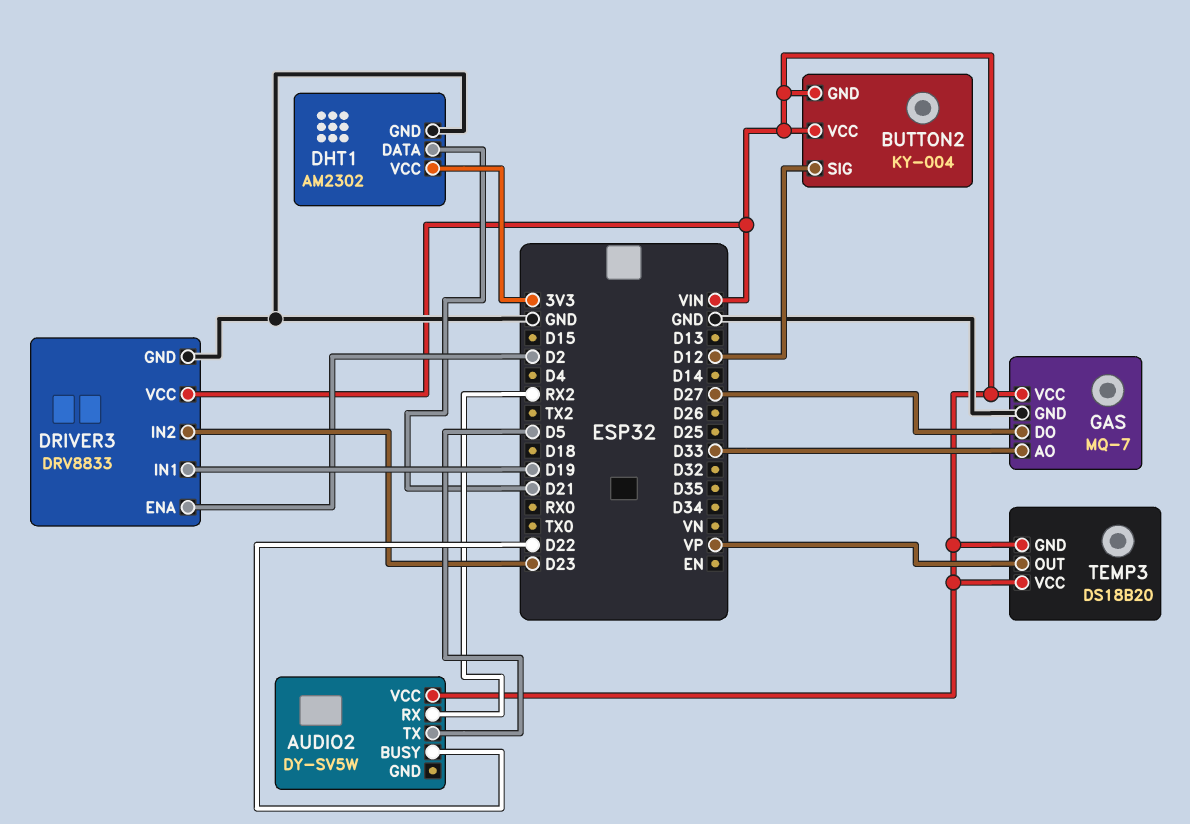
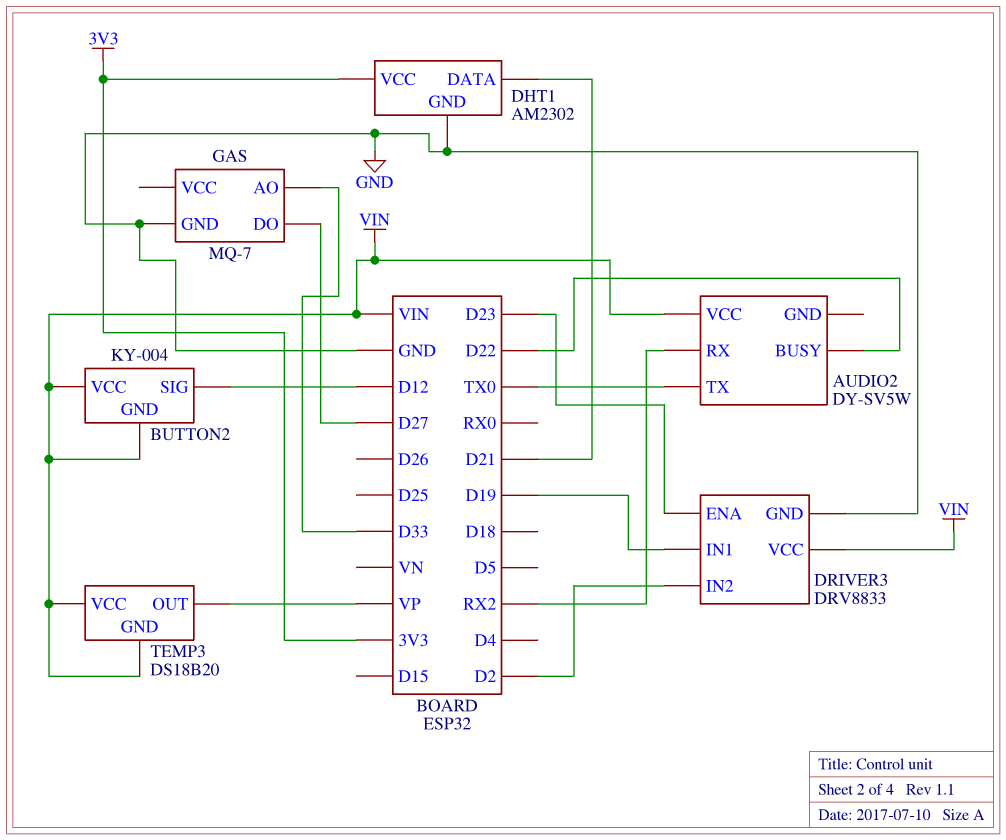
AUDIO2 pin TX: D5 -> TX0
DRIVER3 pin ENA: D2 -> D23
DRIVER3 pin IN2: D23 -> D2
GAS pin VCC: VIN -> none

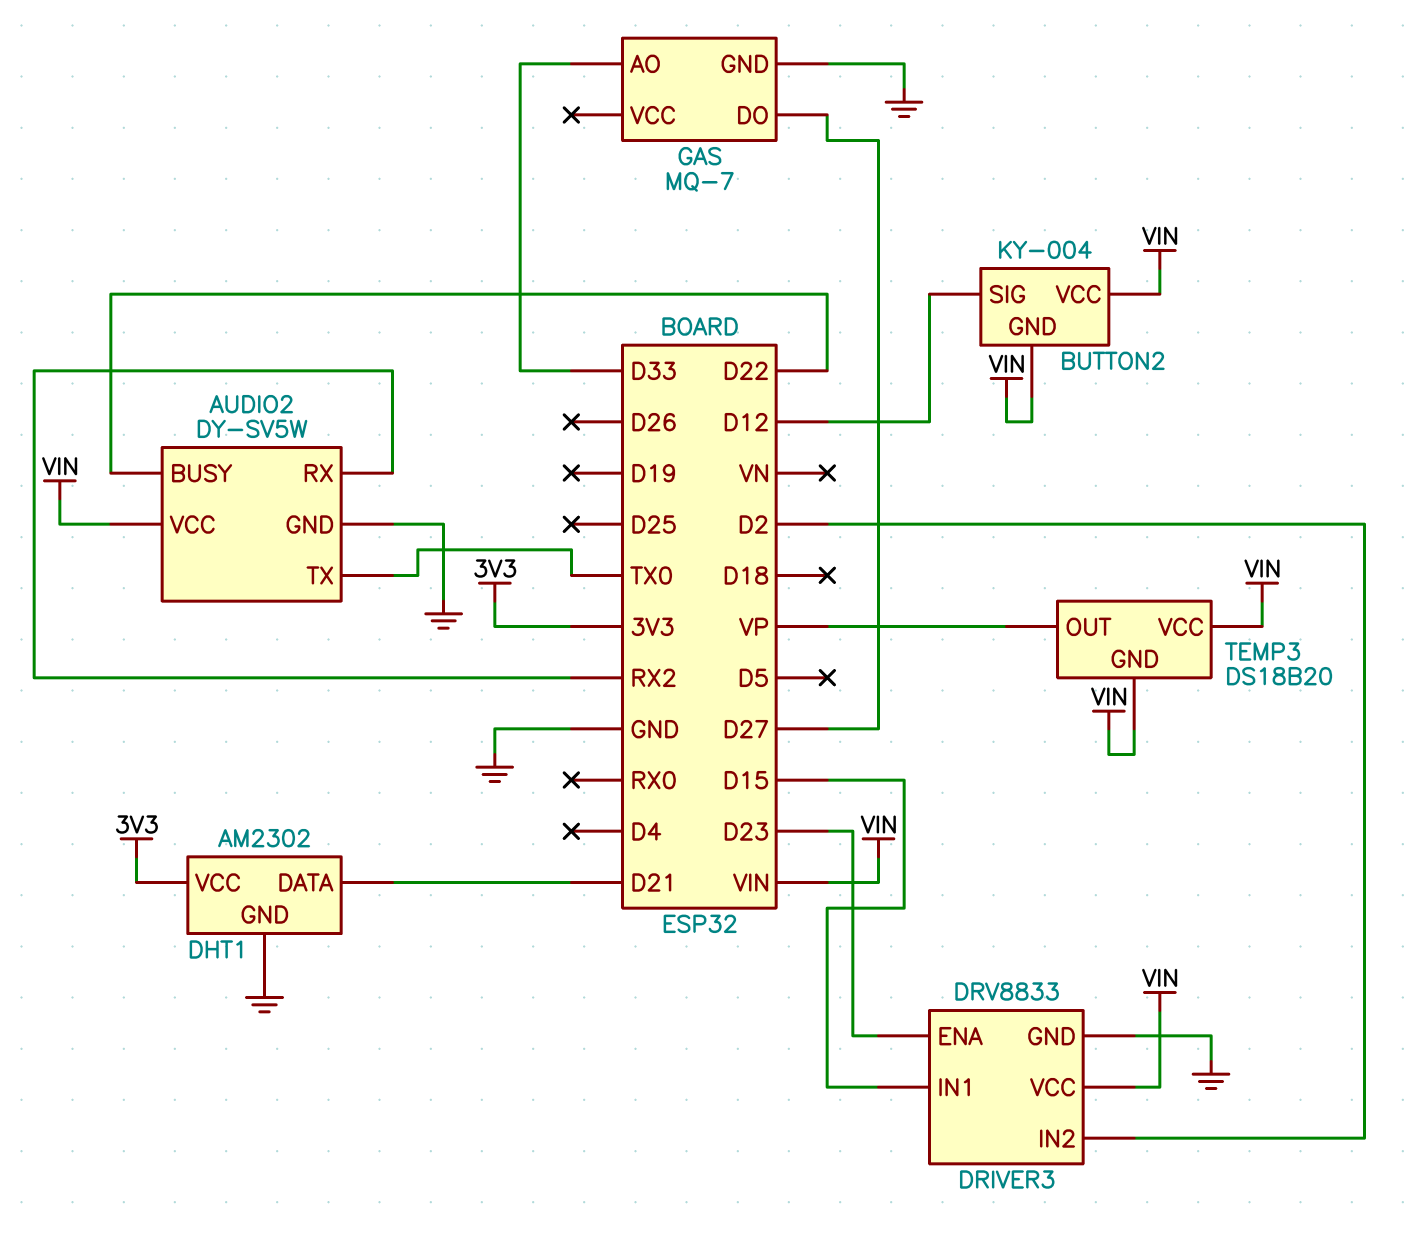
AUDIO2 pin GND: none -> GND
DRIVER3 pin IN1: D19 -> D15

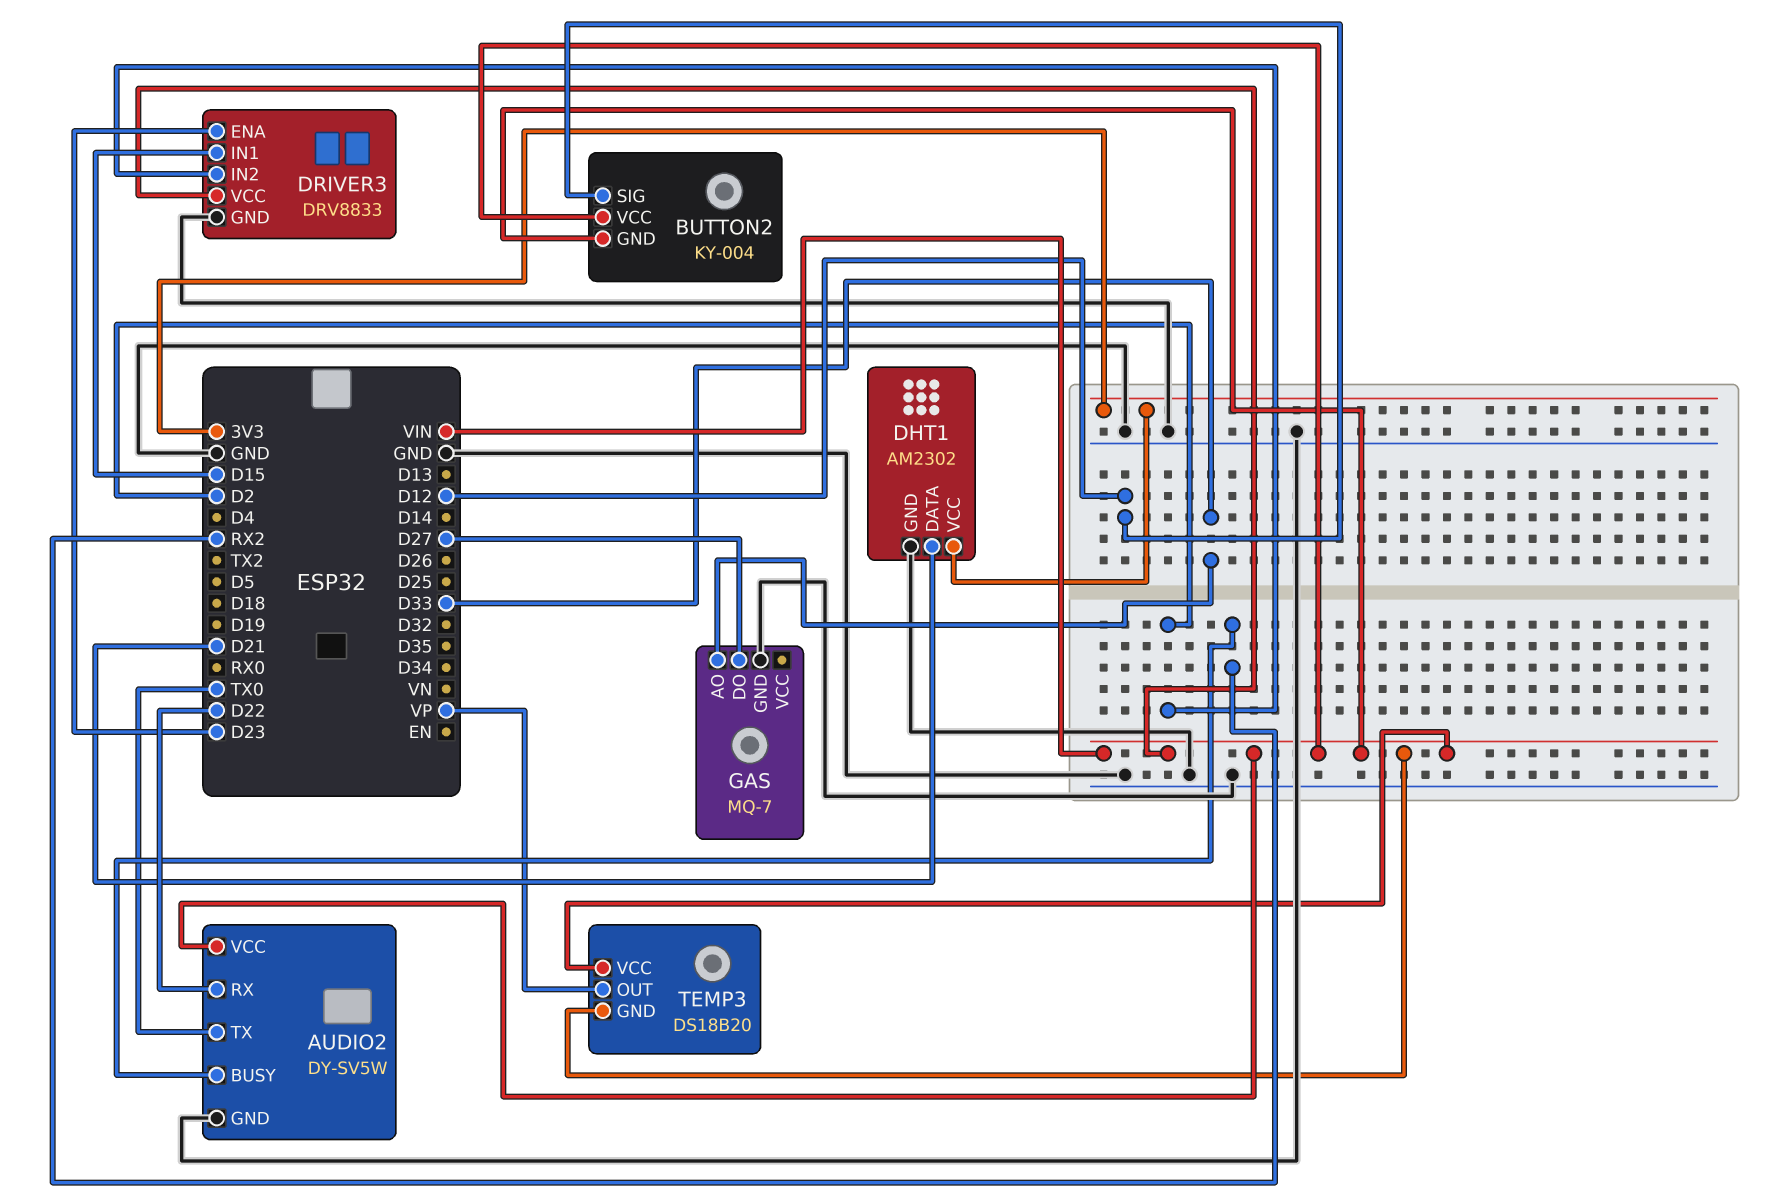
AUDIO2 pin BUSY: D22 -> RX2
AUDIO2 pin RX: RX2 -> D22

